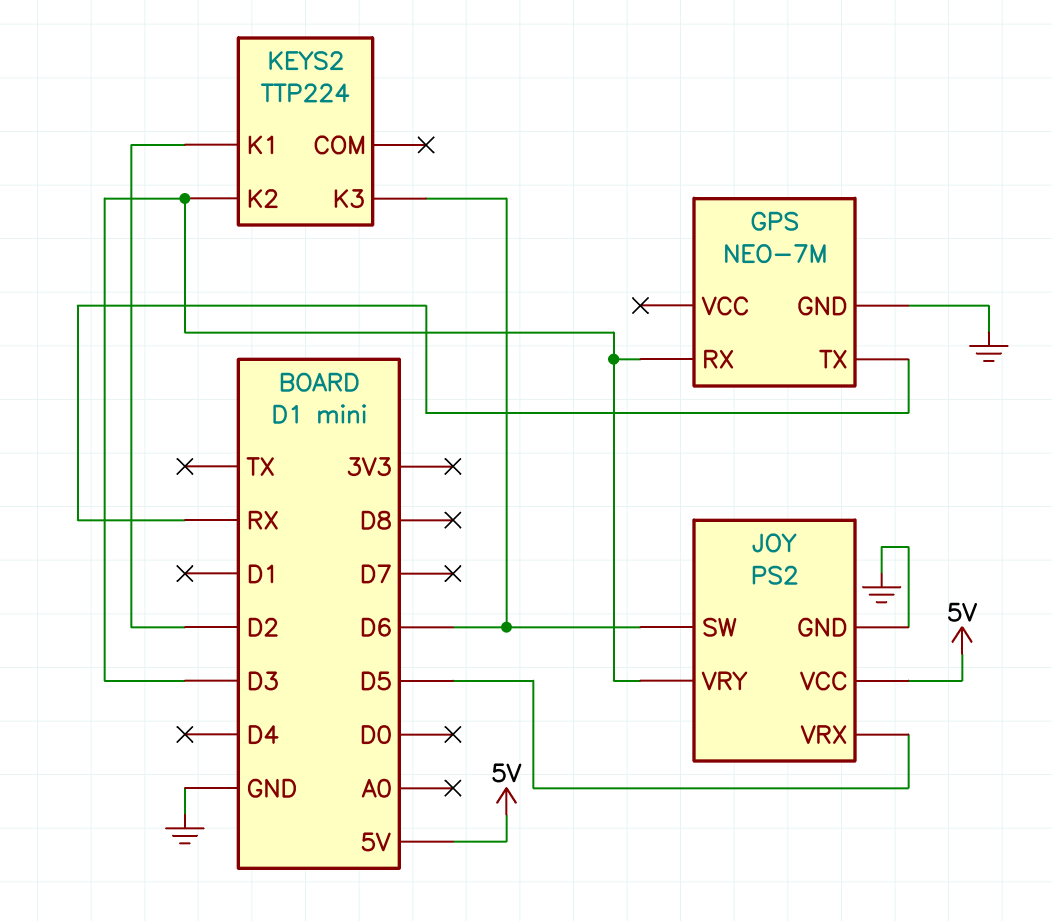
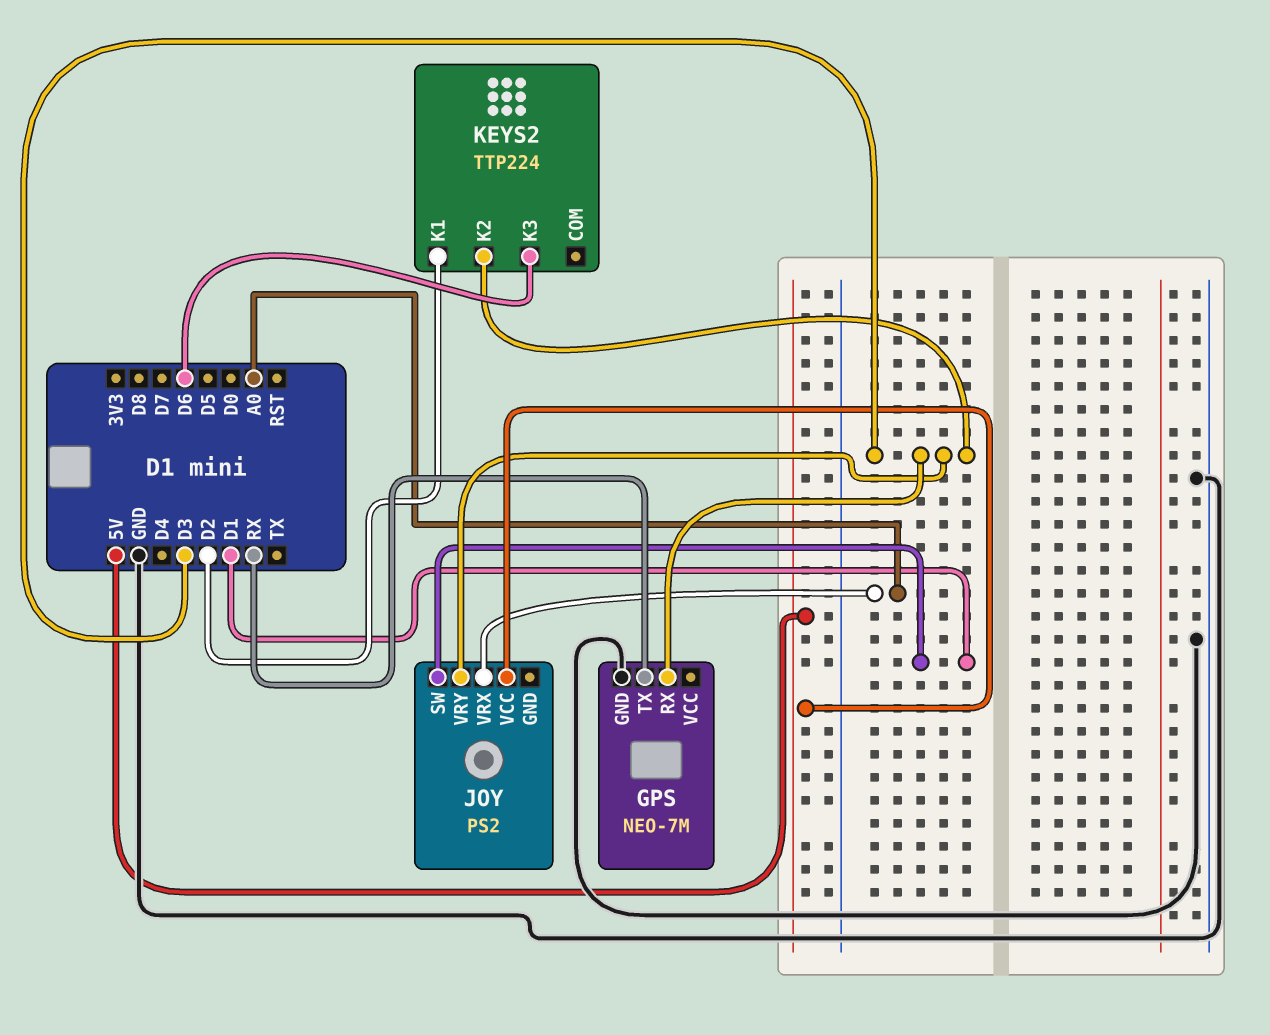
JOY pin GND: GND -> none
JOY pin SW: D6 -> D1
JOY pin VRX: D5 -> A0

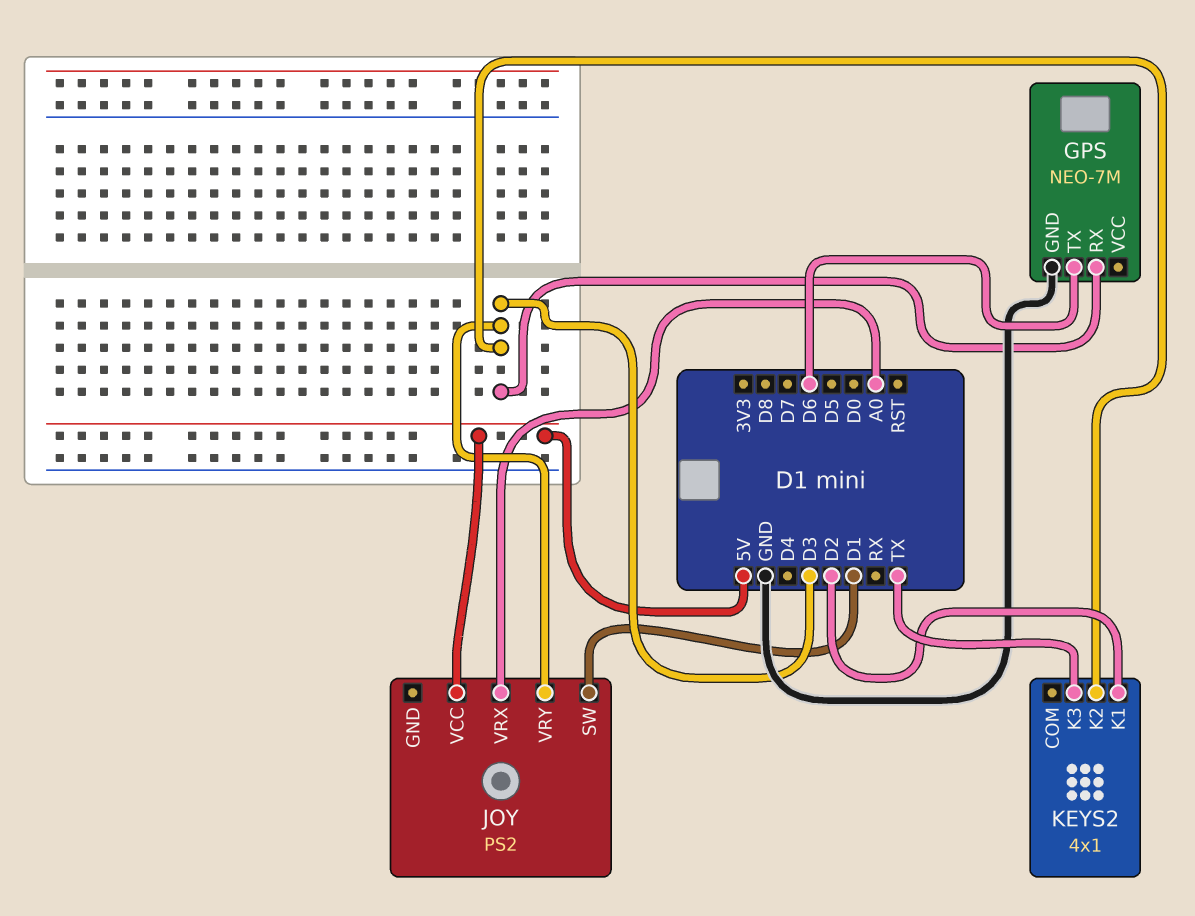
GPS pin TX: RX -> D6
KEYS2: TTP224 -> 4x1
KEYS2 pin K3: D6 -> TX

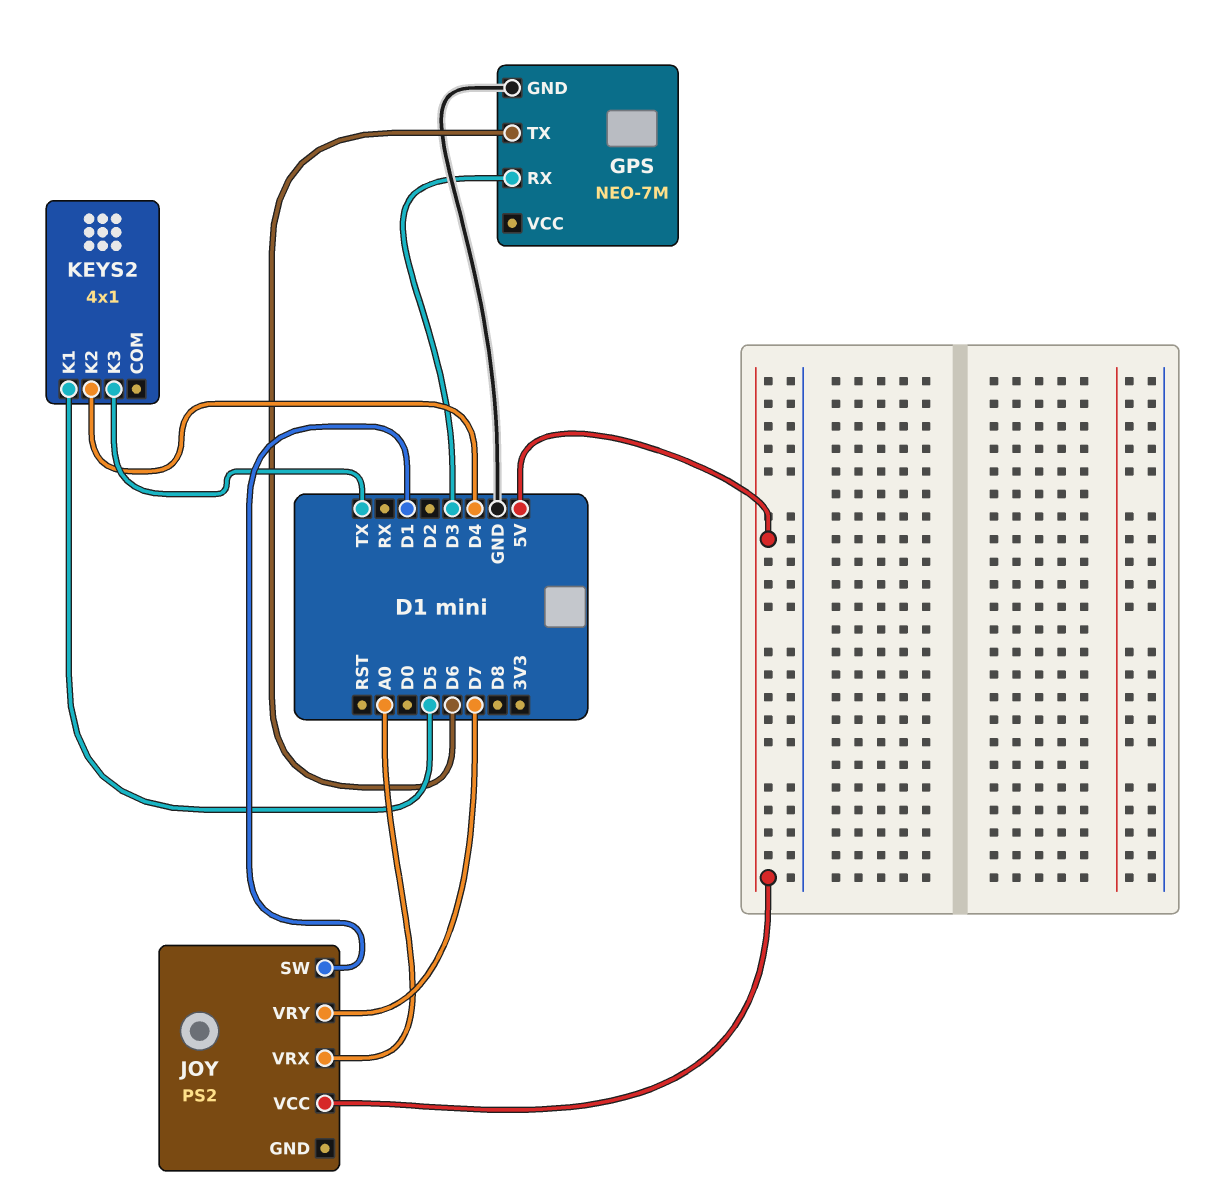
JOY pin VRY: D3 -> D7
KEYS2 pin K1: D2 -> D5
KEYS2 pin K2: D3 -> D4

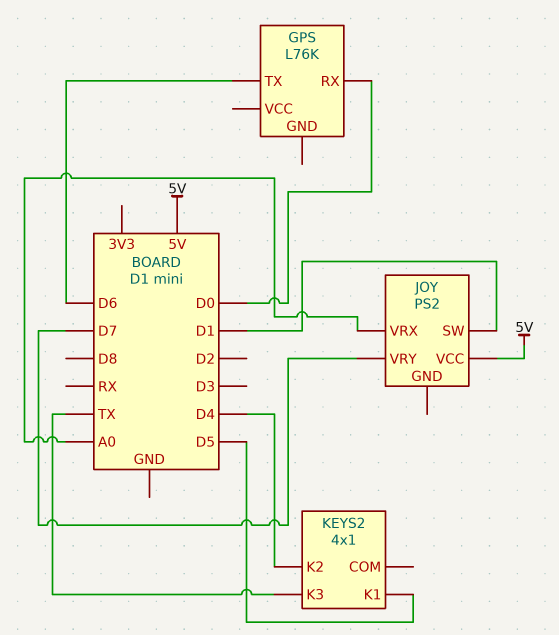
GPS: NEO-7M -> L76K
GPS pin GND: GND -> none
GPS pin RX: D3 -> D0

